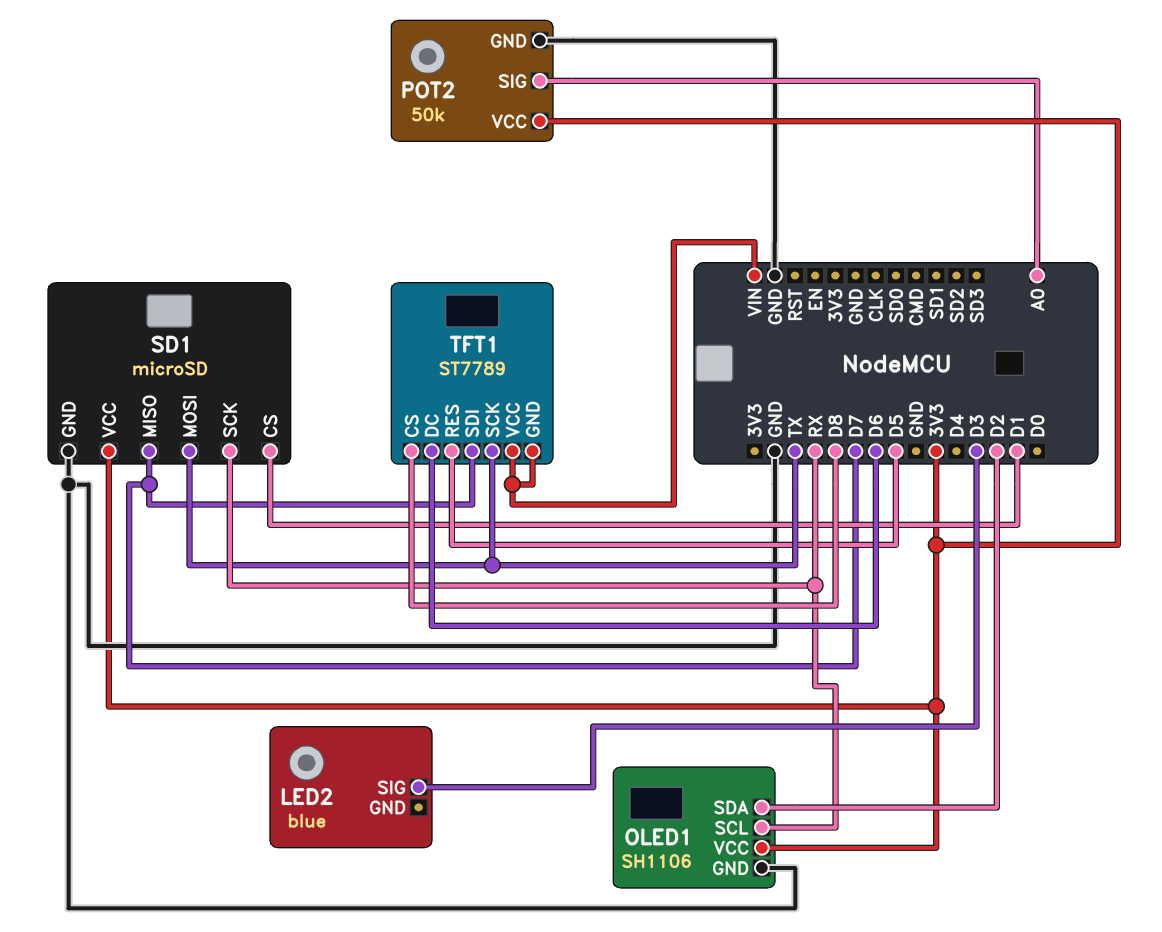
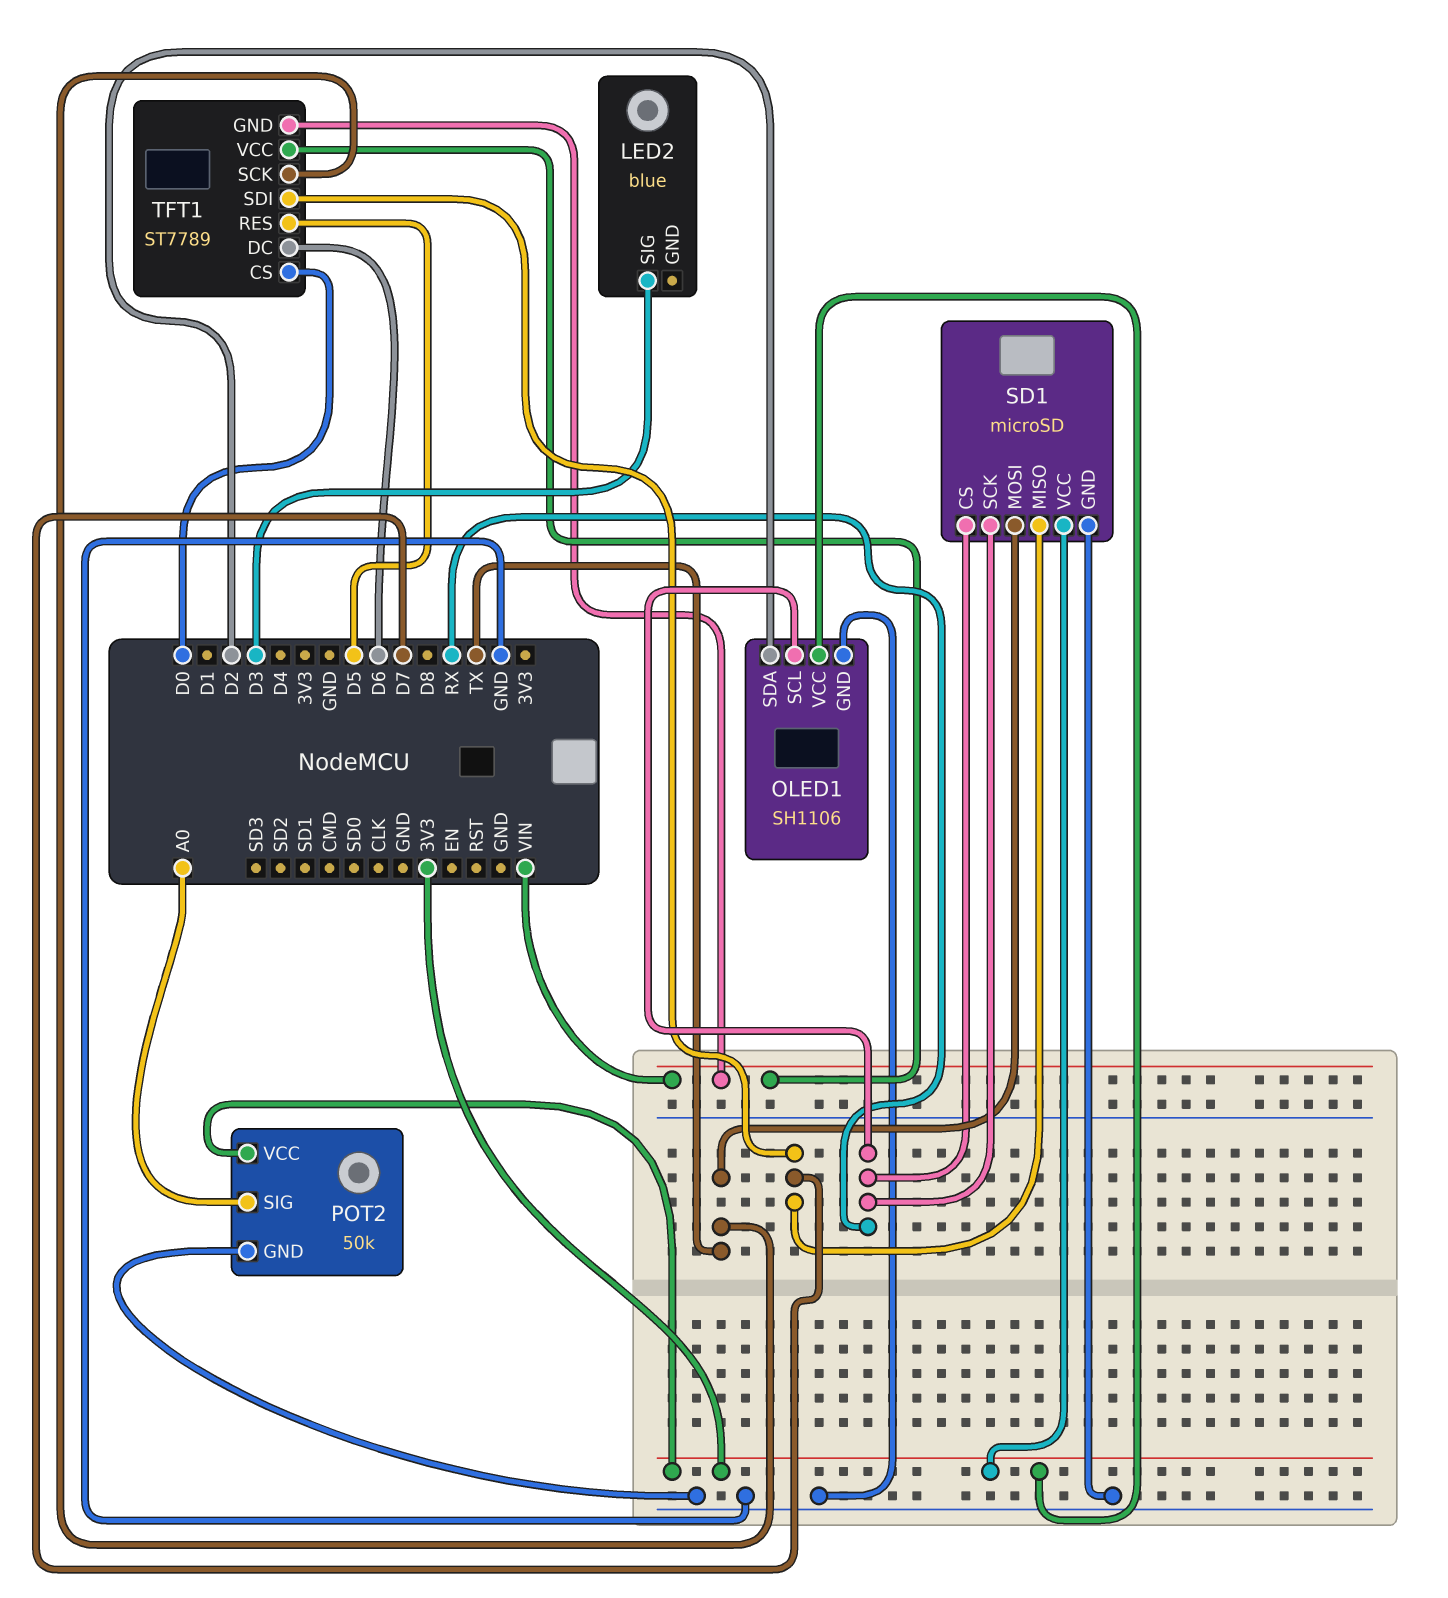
SD1 pin CS: D1 -> RX
TFT1 pin CS: D8 -> D0

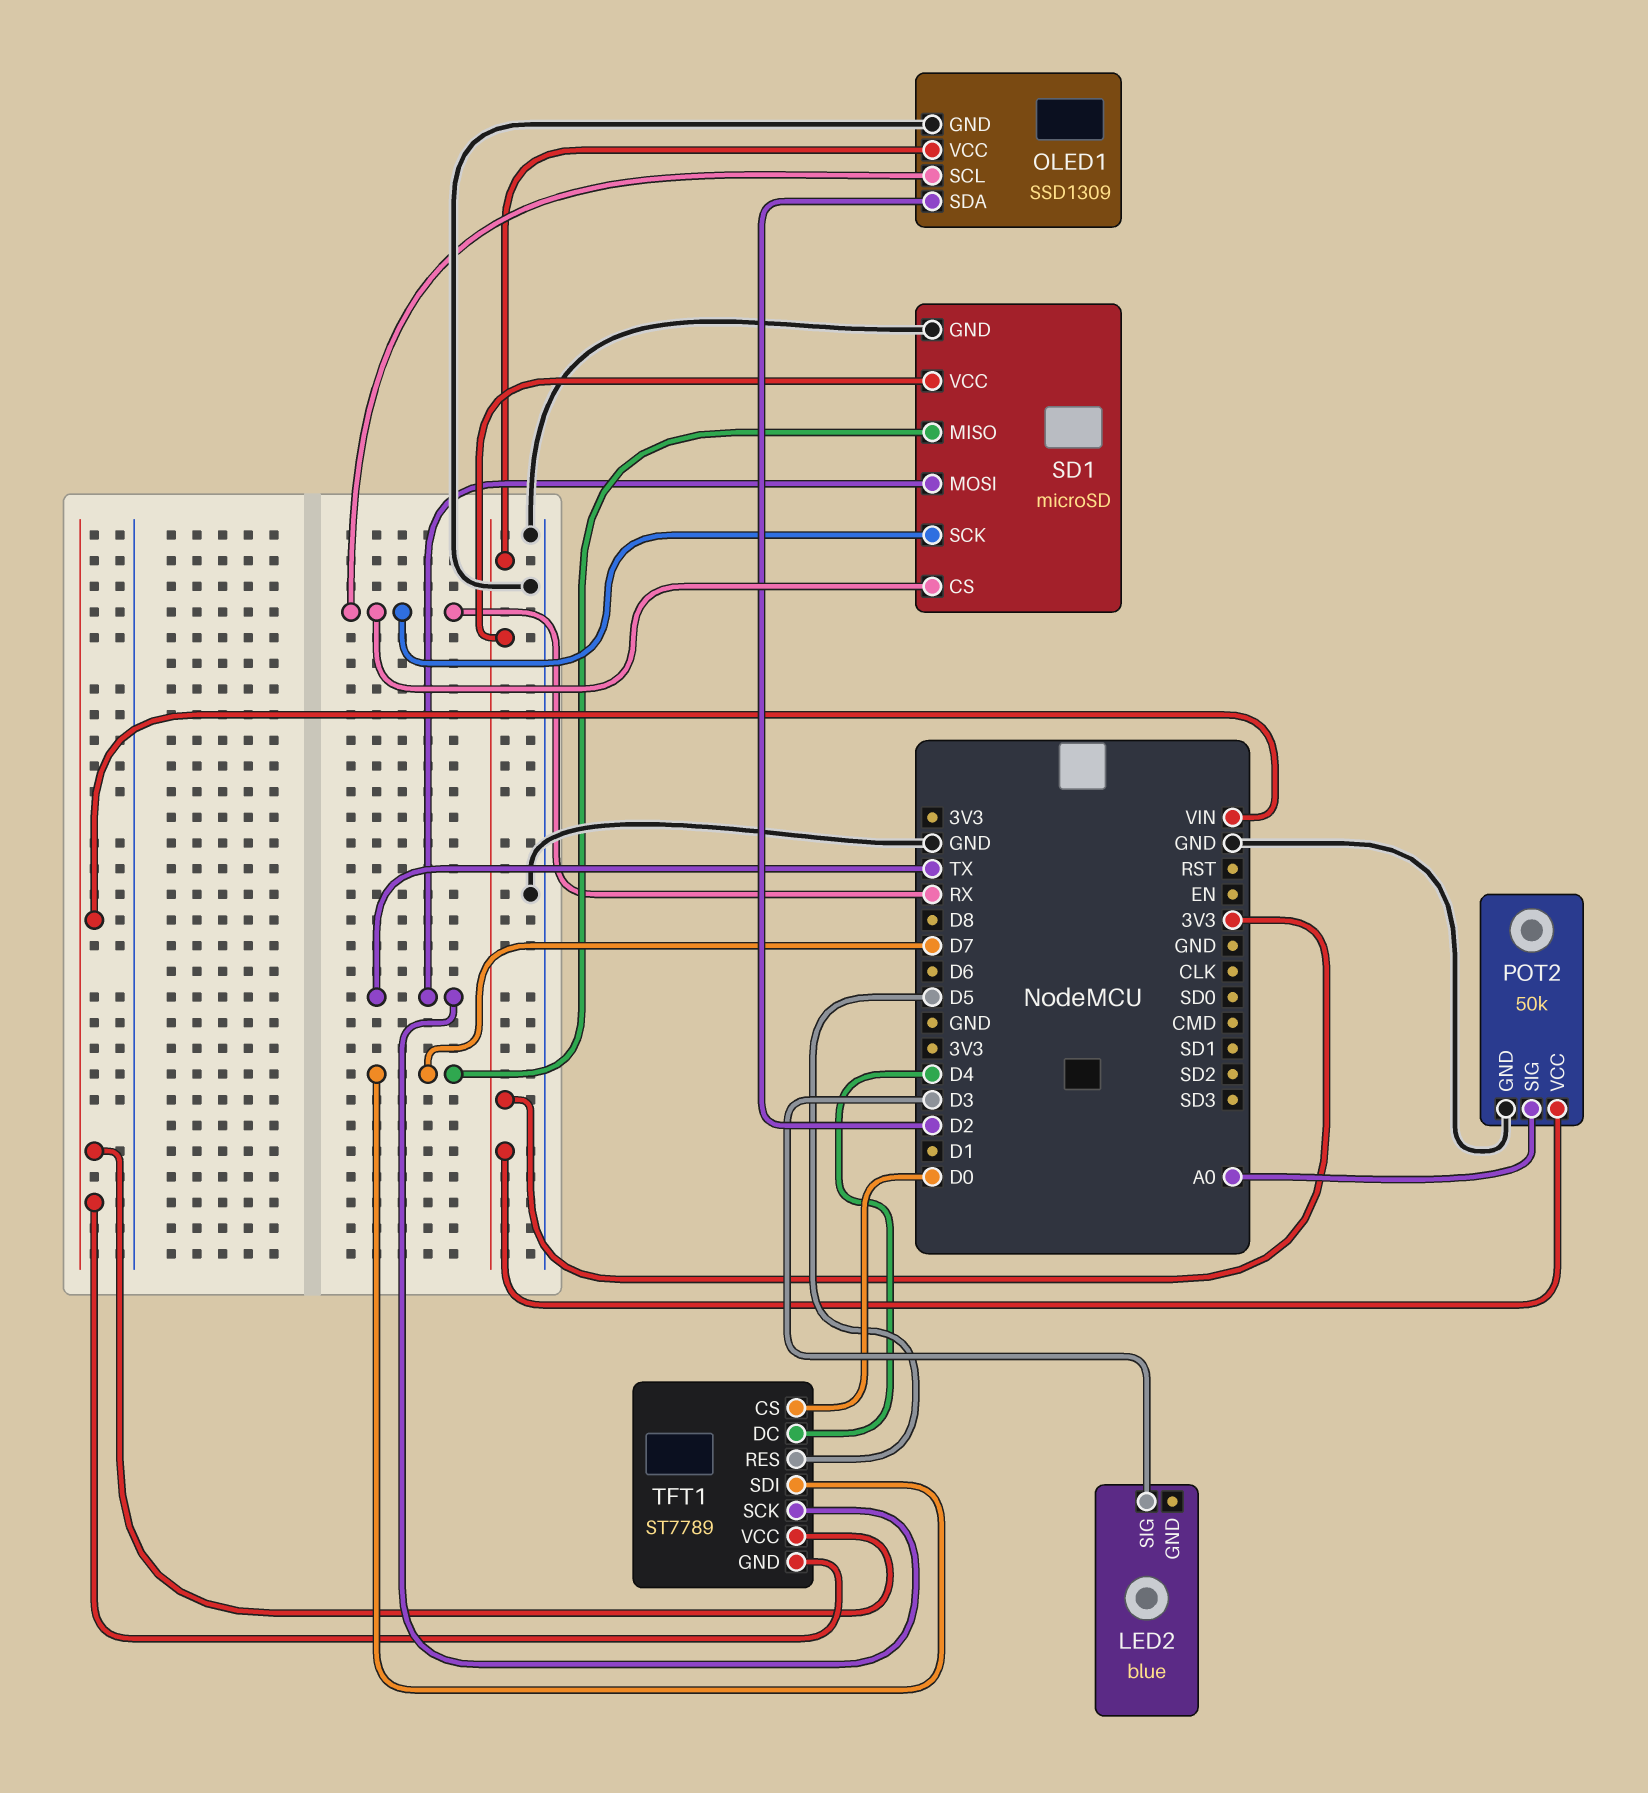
OLED1: SH1106 -> SSD1309
TFT1 pin DC: D6 -> D4

